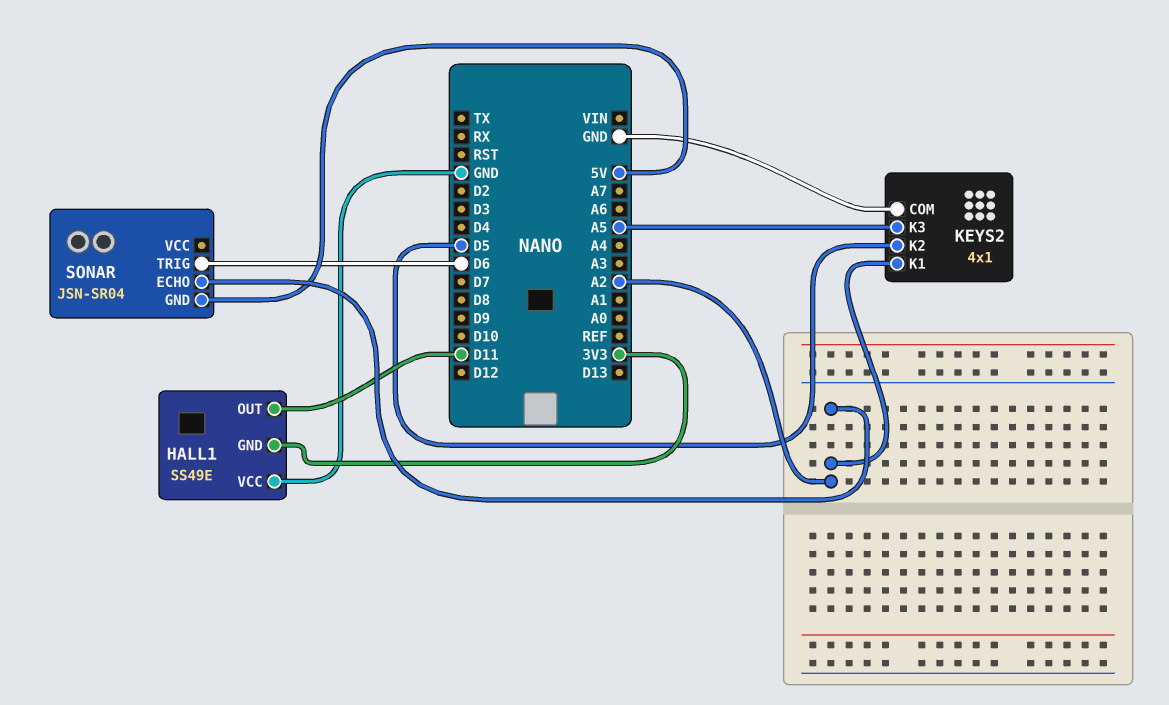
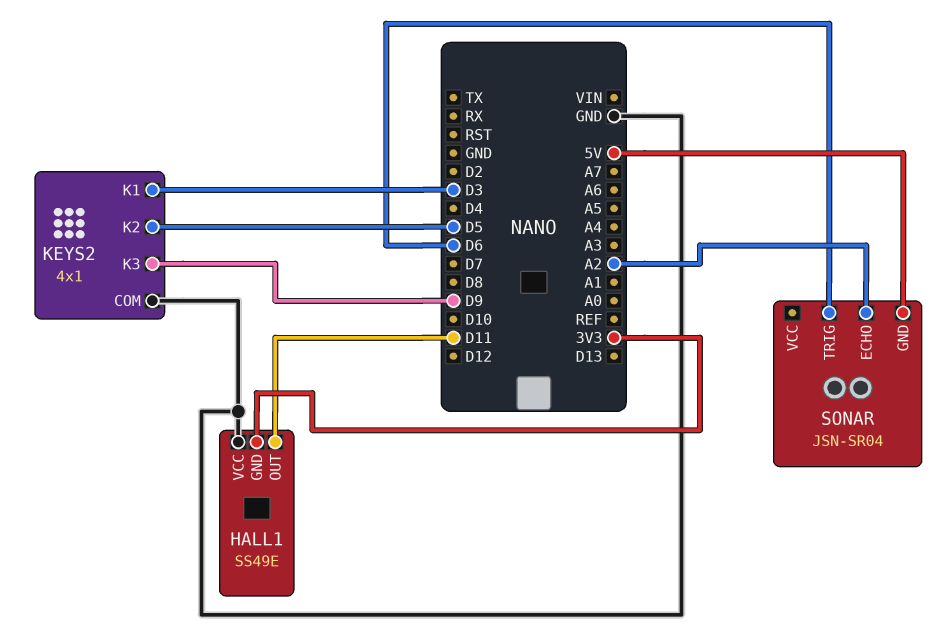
KEYS2 pin K1: A2 -> D3
KEYS2 pin K3: A5 -> D9

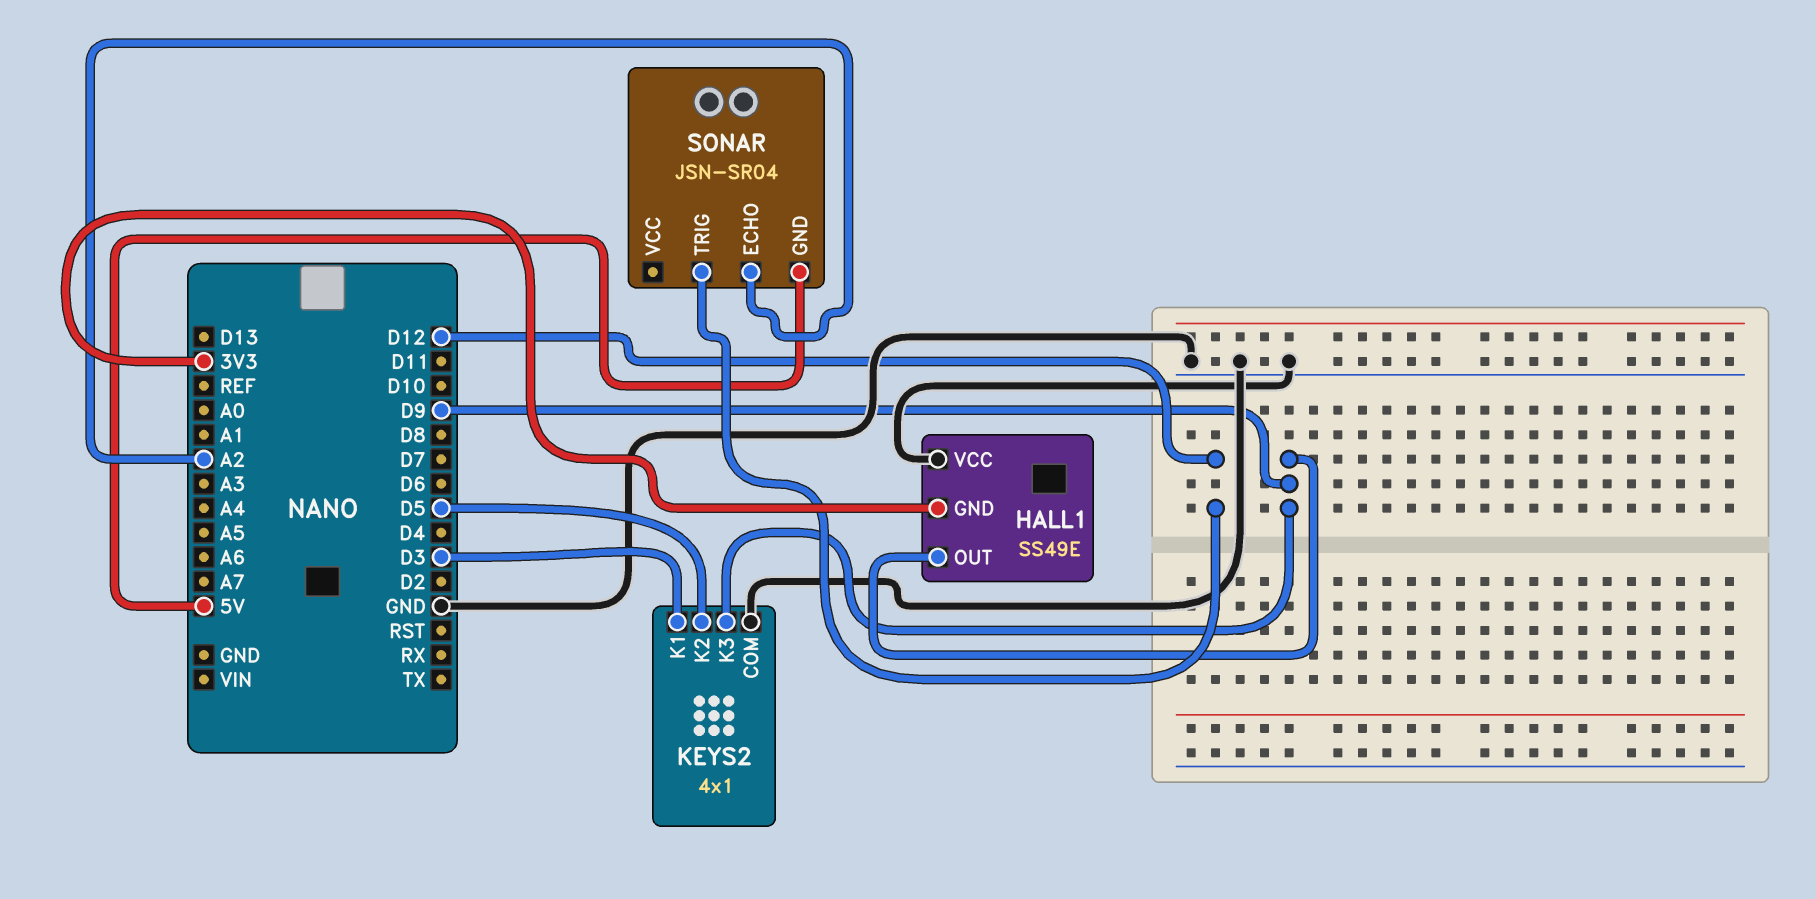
HALL1 pin OUT: D11 -> D9
SONAR pin TRIG: D6 -> D12

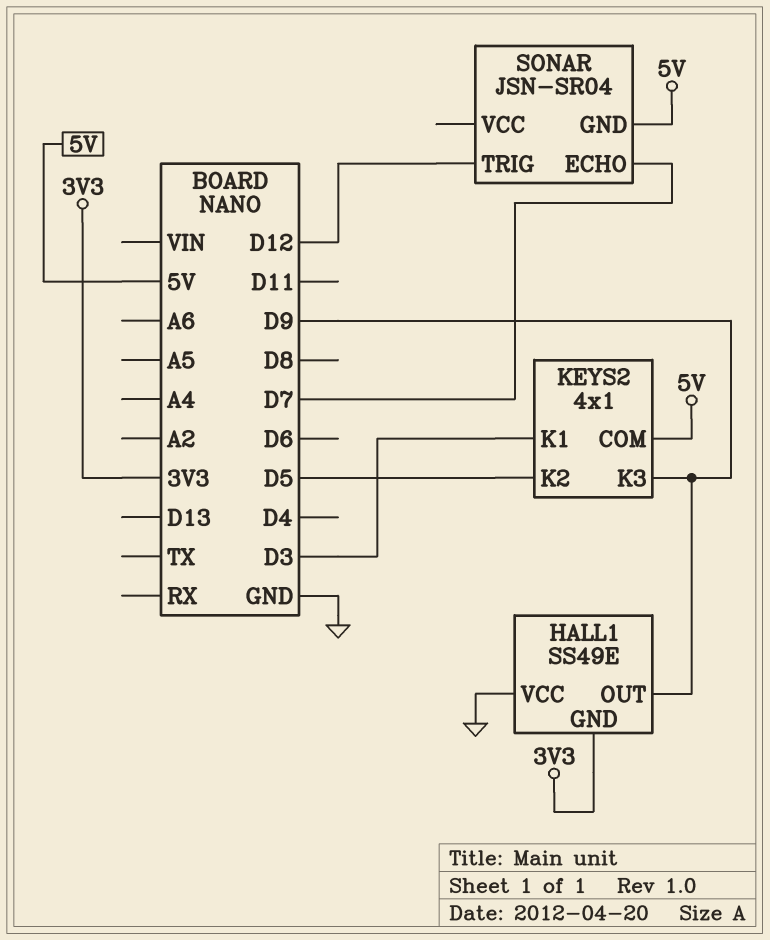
KEYS2 pin COM: GND -> 5V
SONAR pin ECHO: A2 -> D7

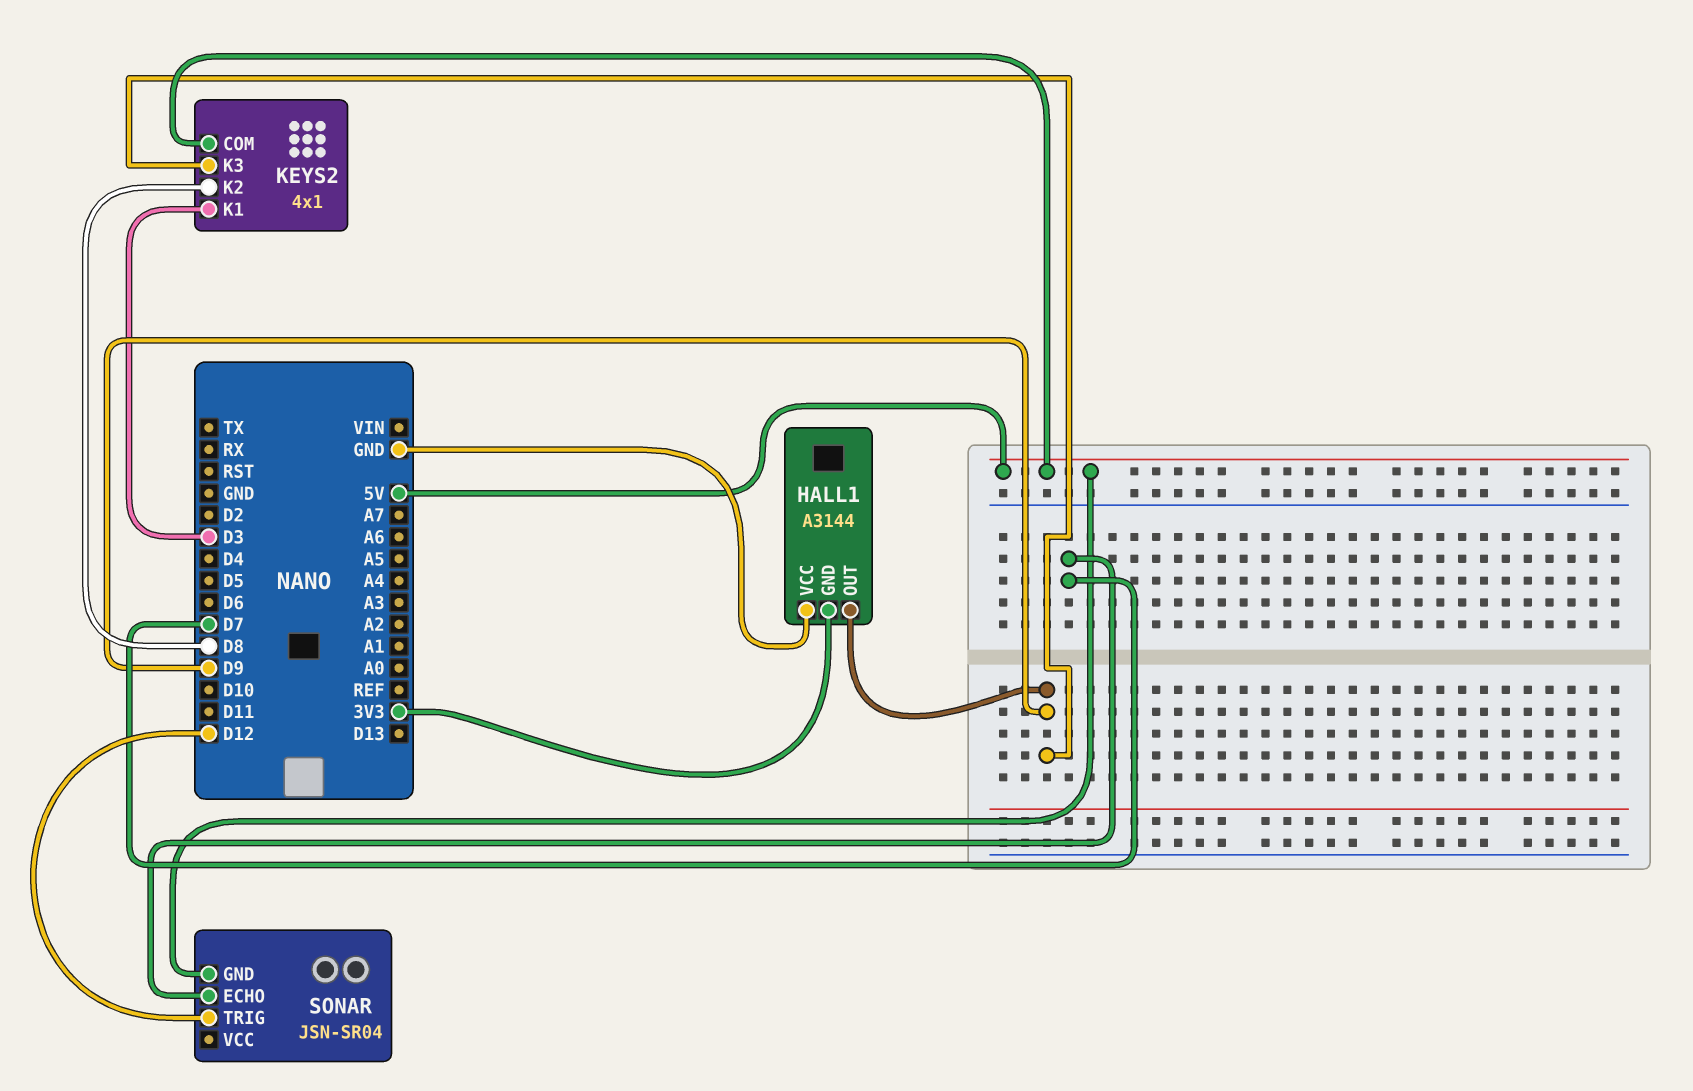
HALL1: SS49E -> A3144
KEYS2 pin K2: D5 -> D8

